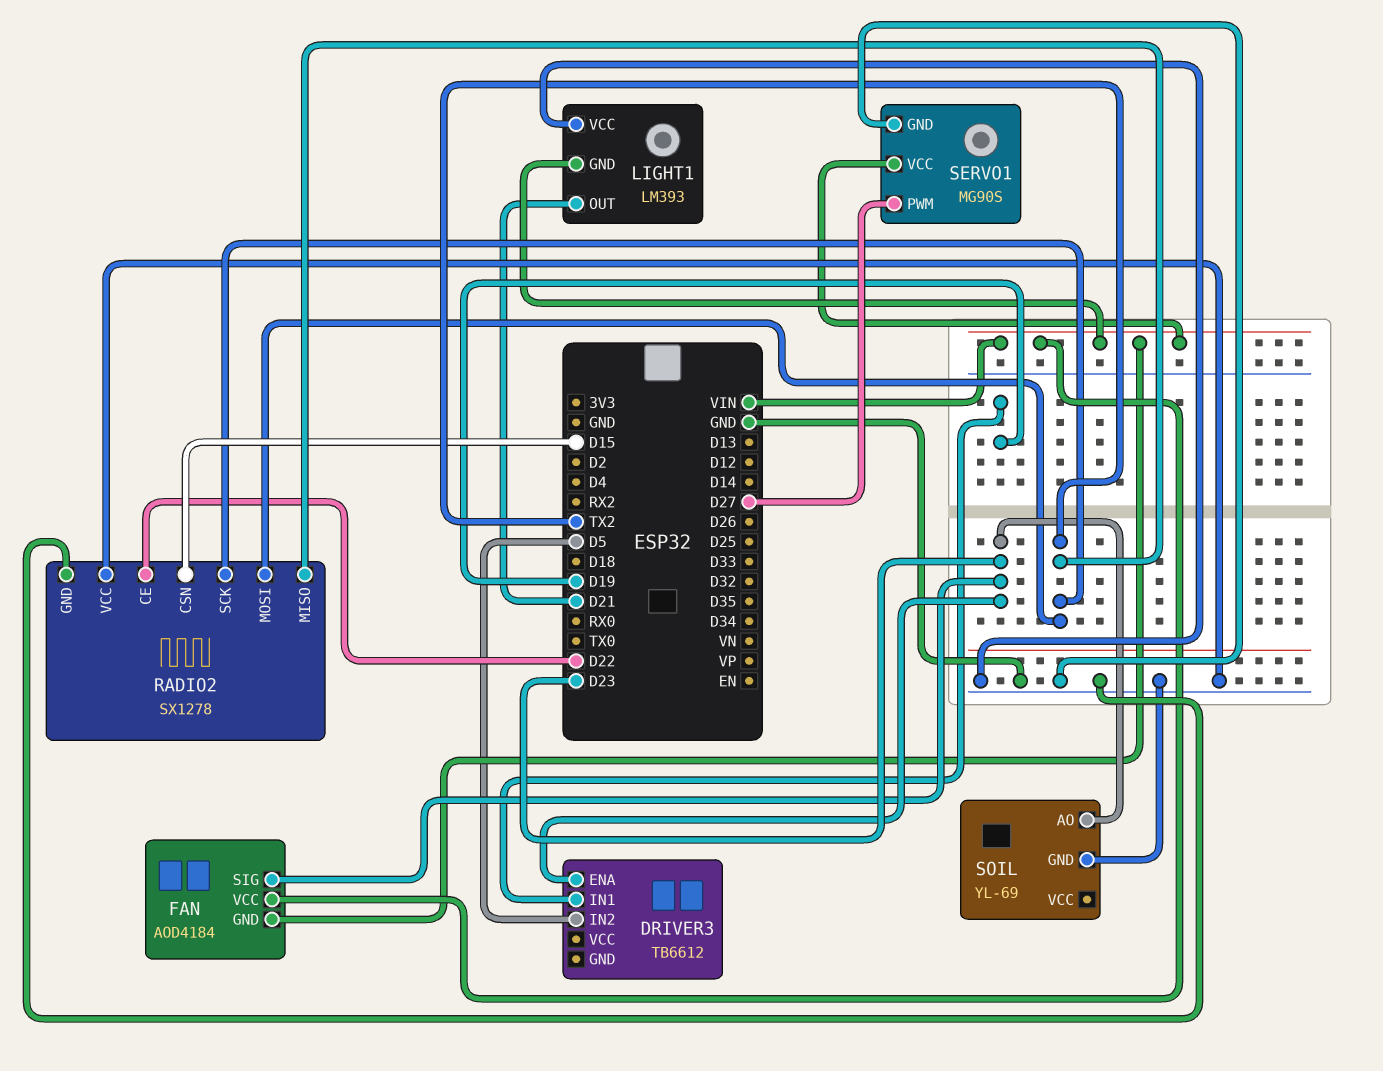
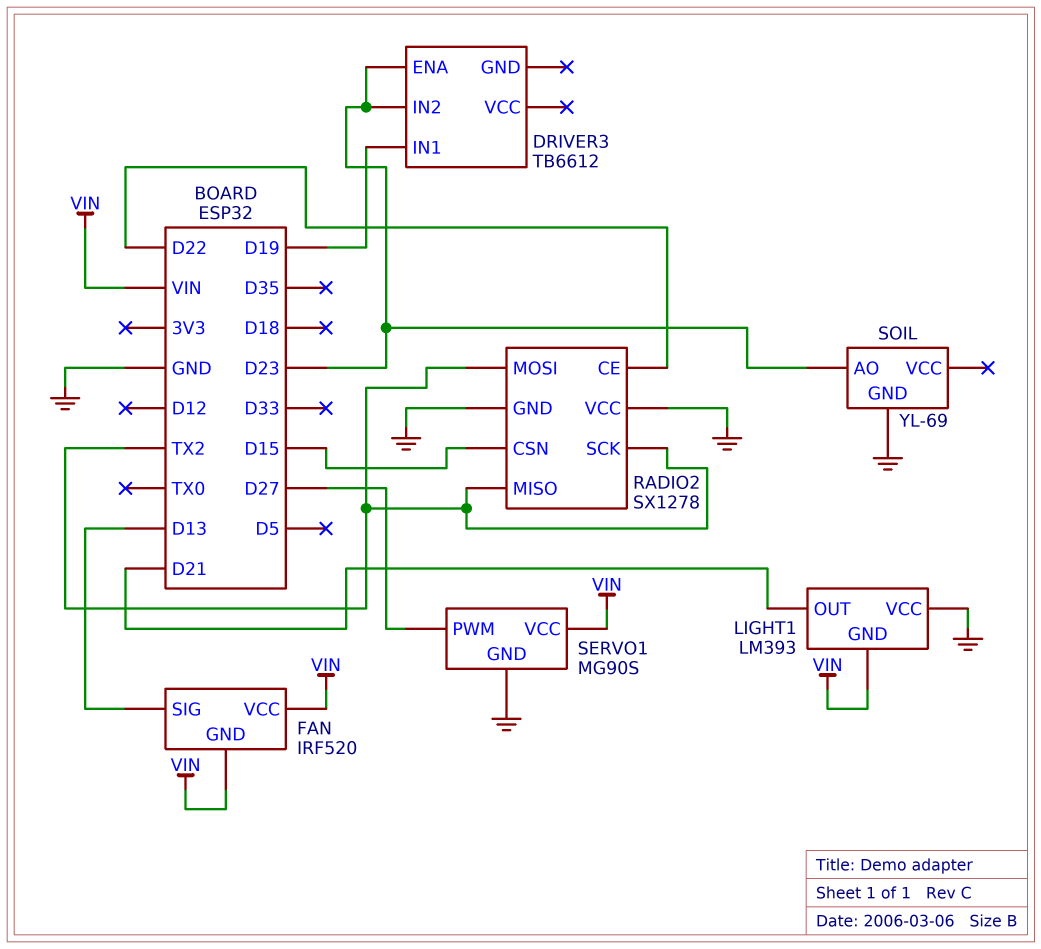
DRIVER3 pin IN2: D5 -> D23
FAN: AOD4184 -> IRF520
FAN pin SIG: D23 -> D13

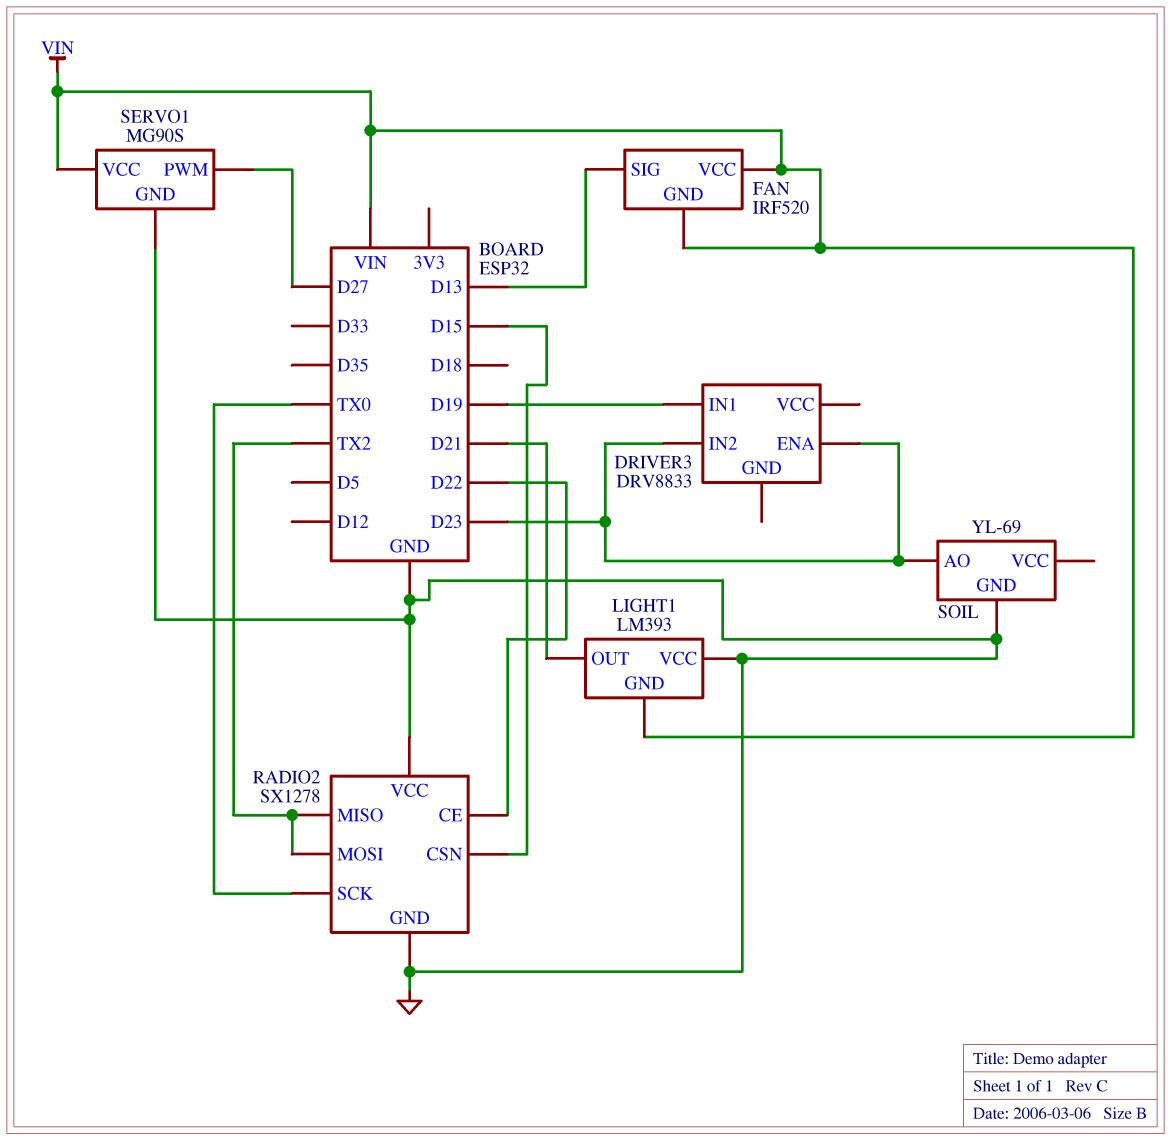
DRIVER3: TB6612 -> DRV8833
RADIO2 pin SCK: TX2 -> TX0

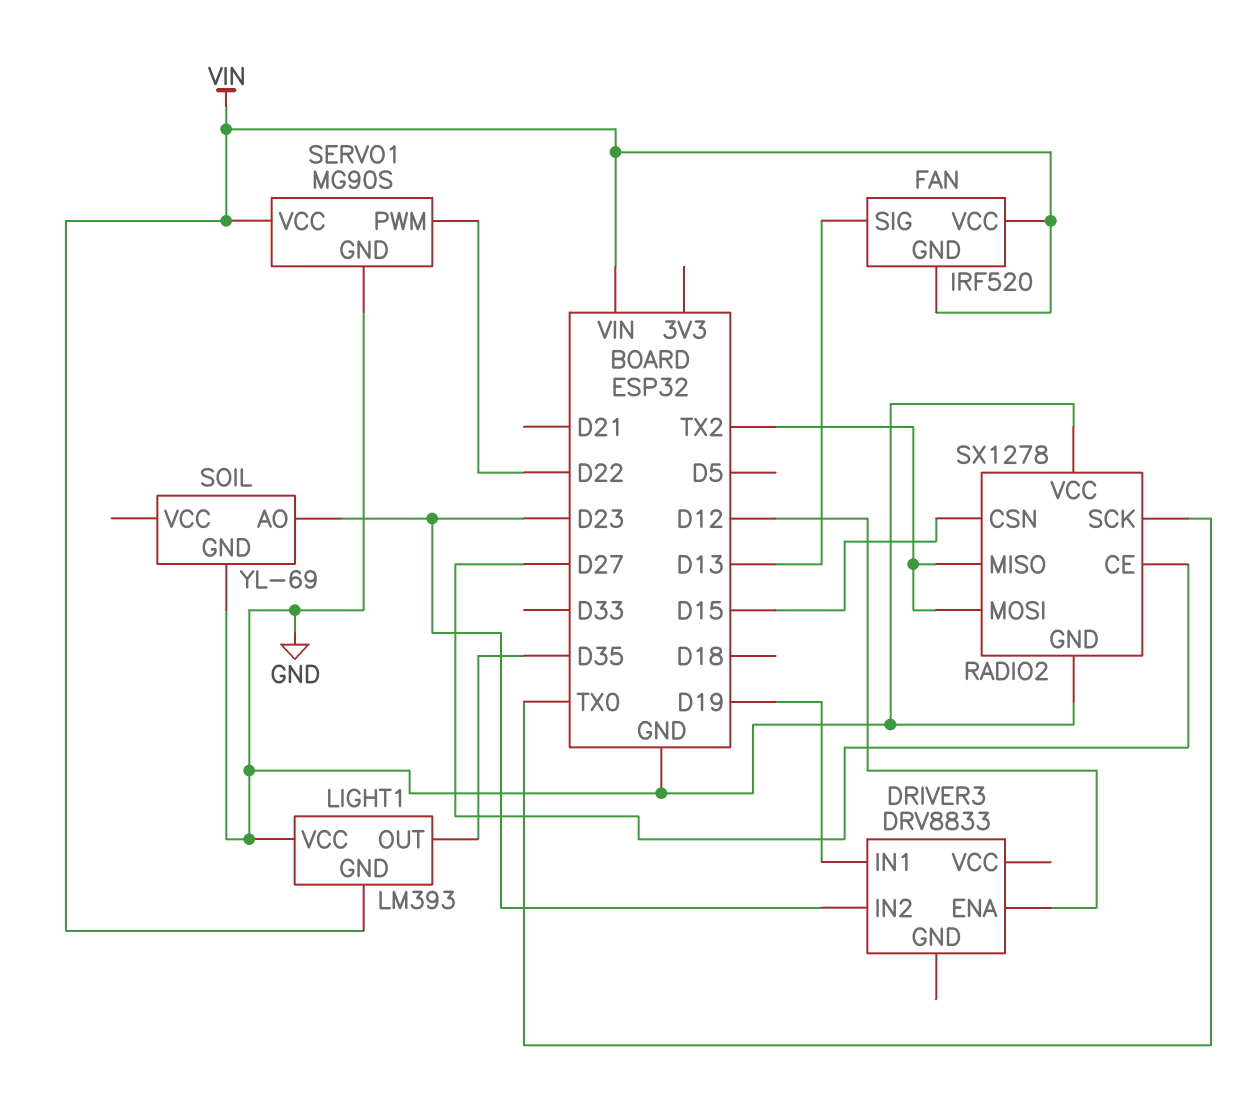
DRIVER3 pin ENA: D23 -> D12
LIGHT1 pin OUT: D21 -> D35
RADIO2 pin CE: D22 -> D27
SERVO1 pin PWM: D27 -> D22

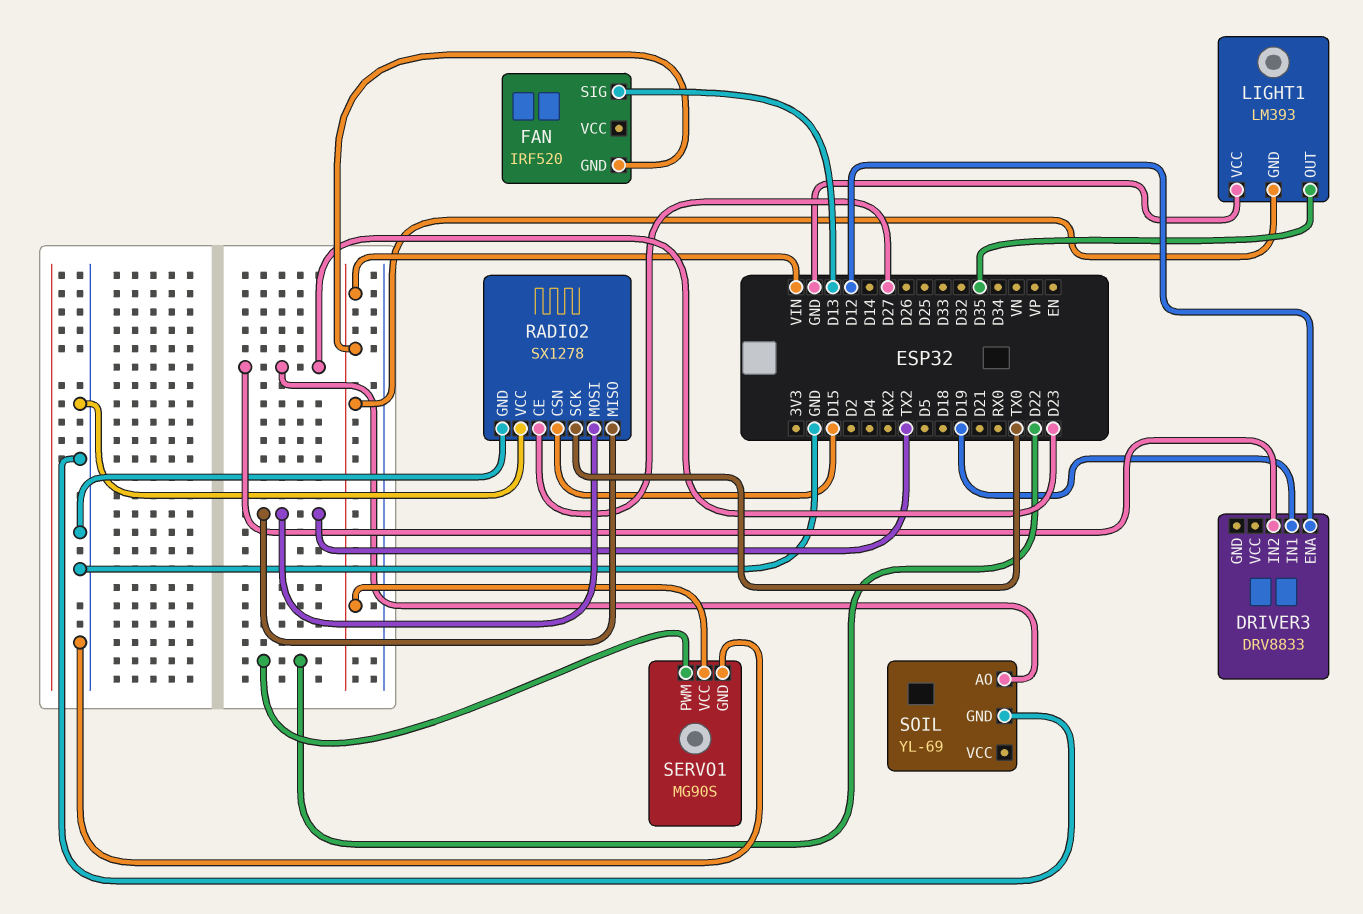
FAN pin VCC: VIN -> none

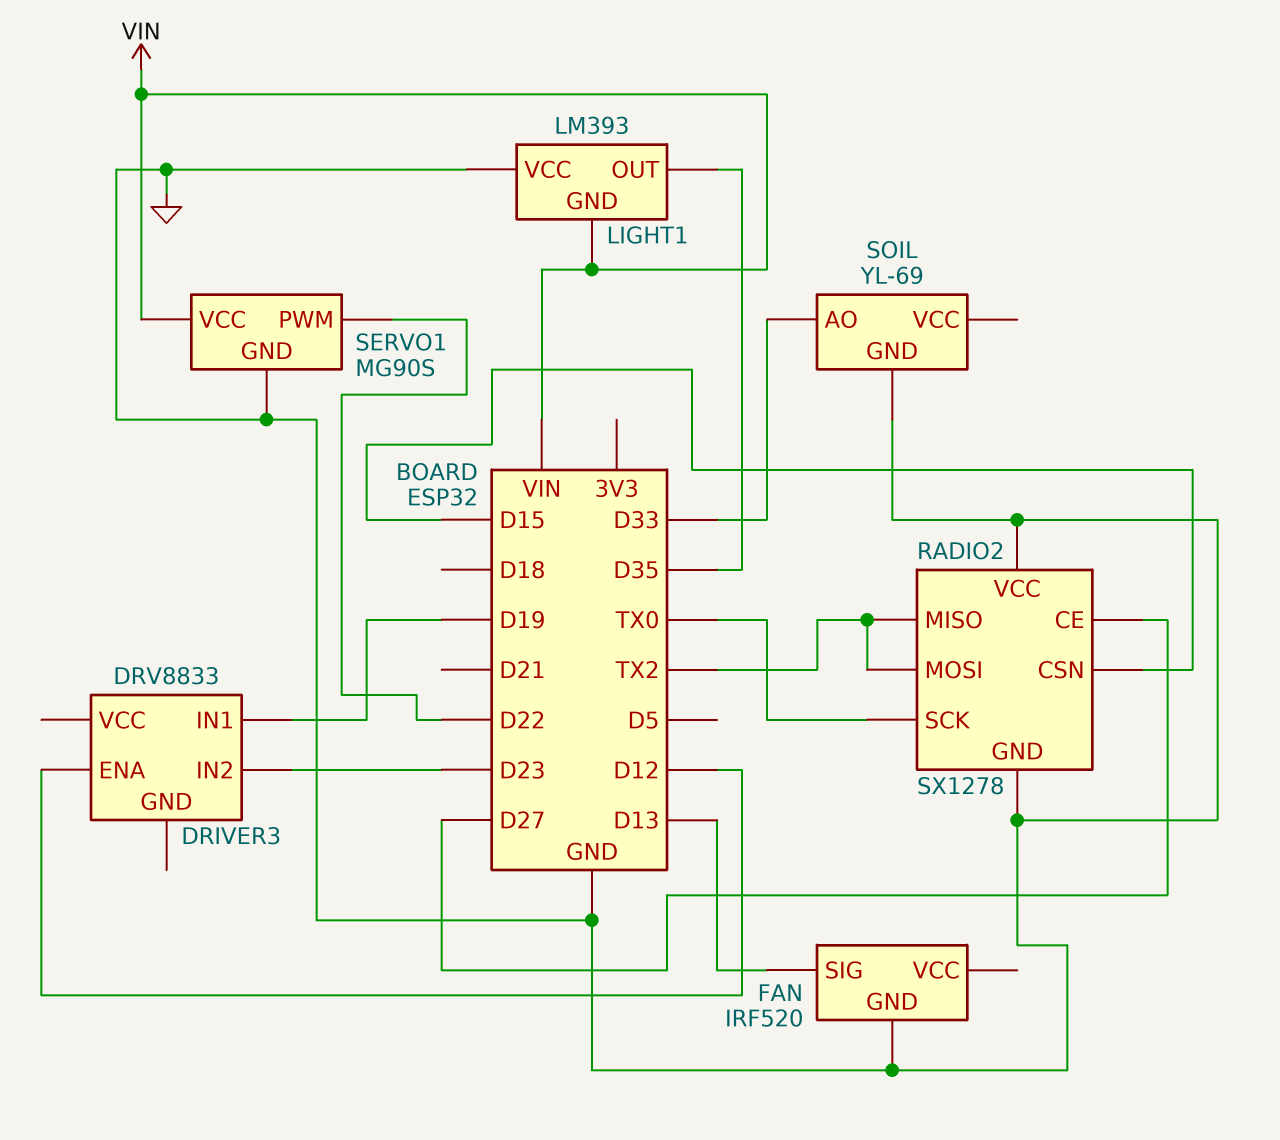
FAN pin GND: VIN -> GND
SOIL pin AO: D23 -> D33

